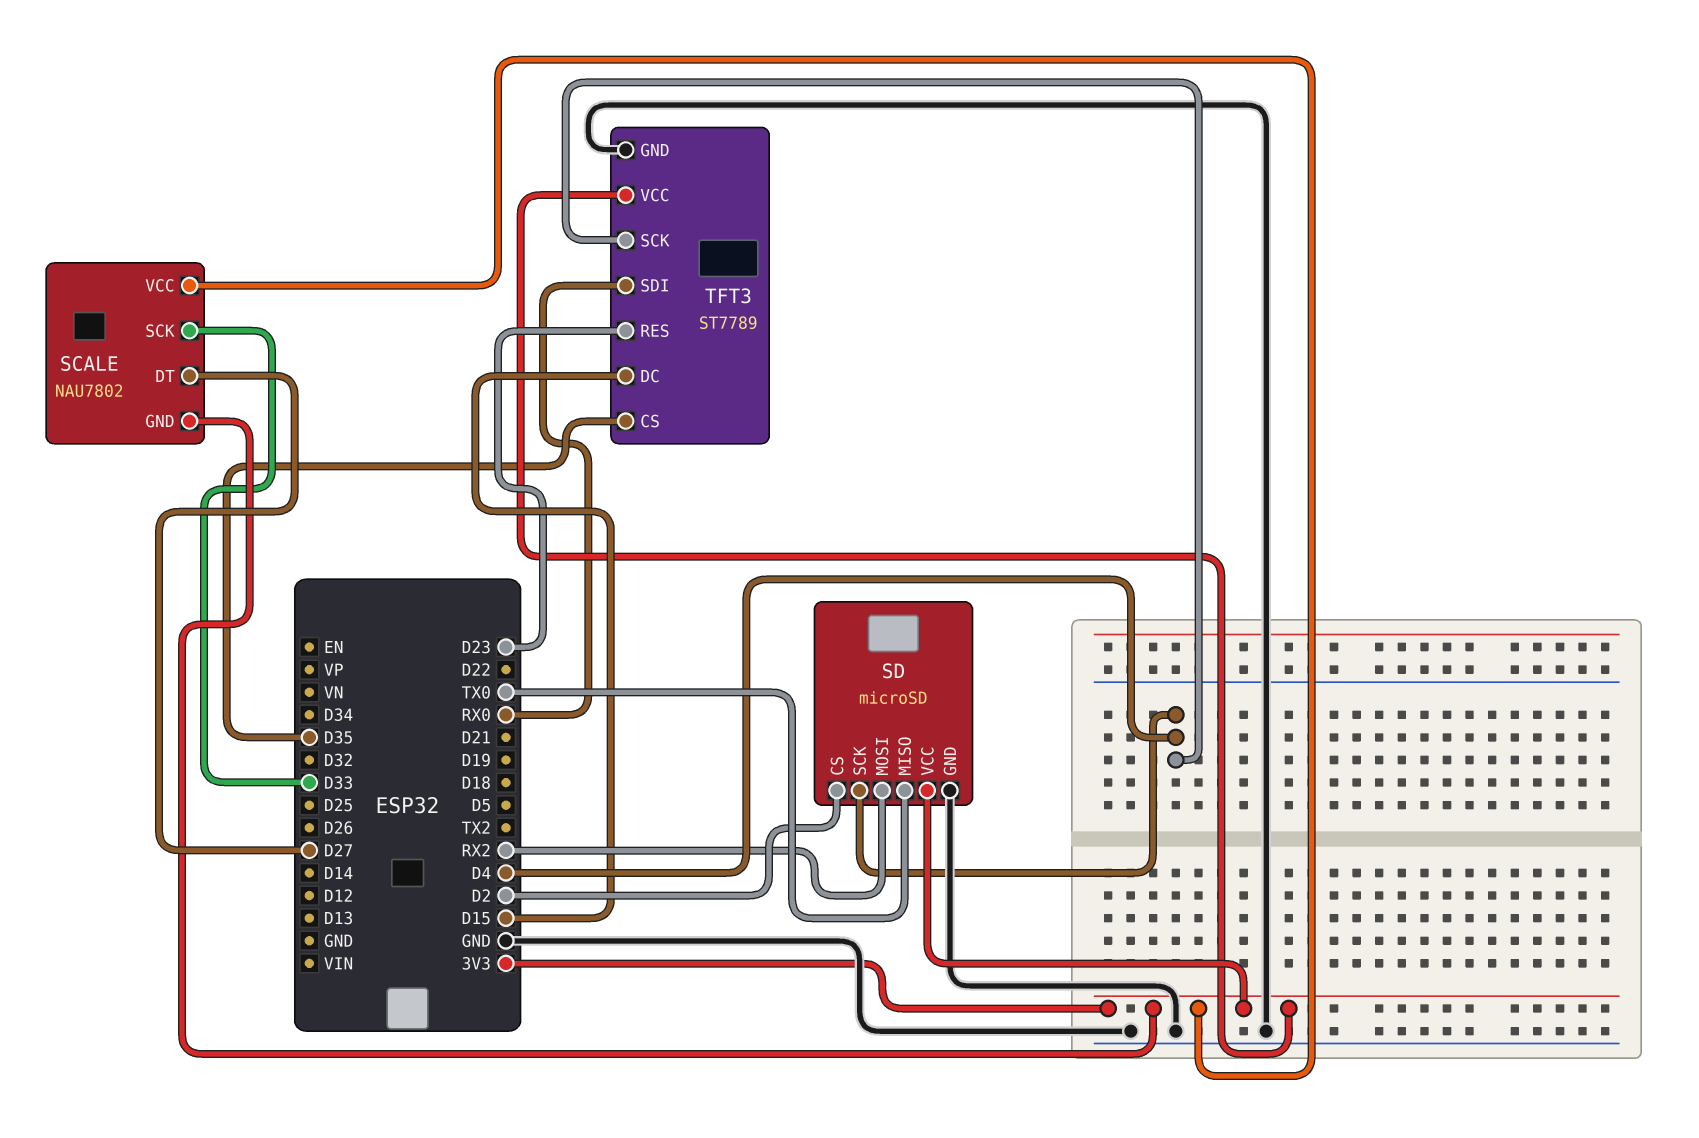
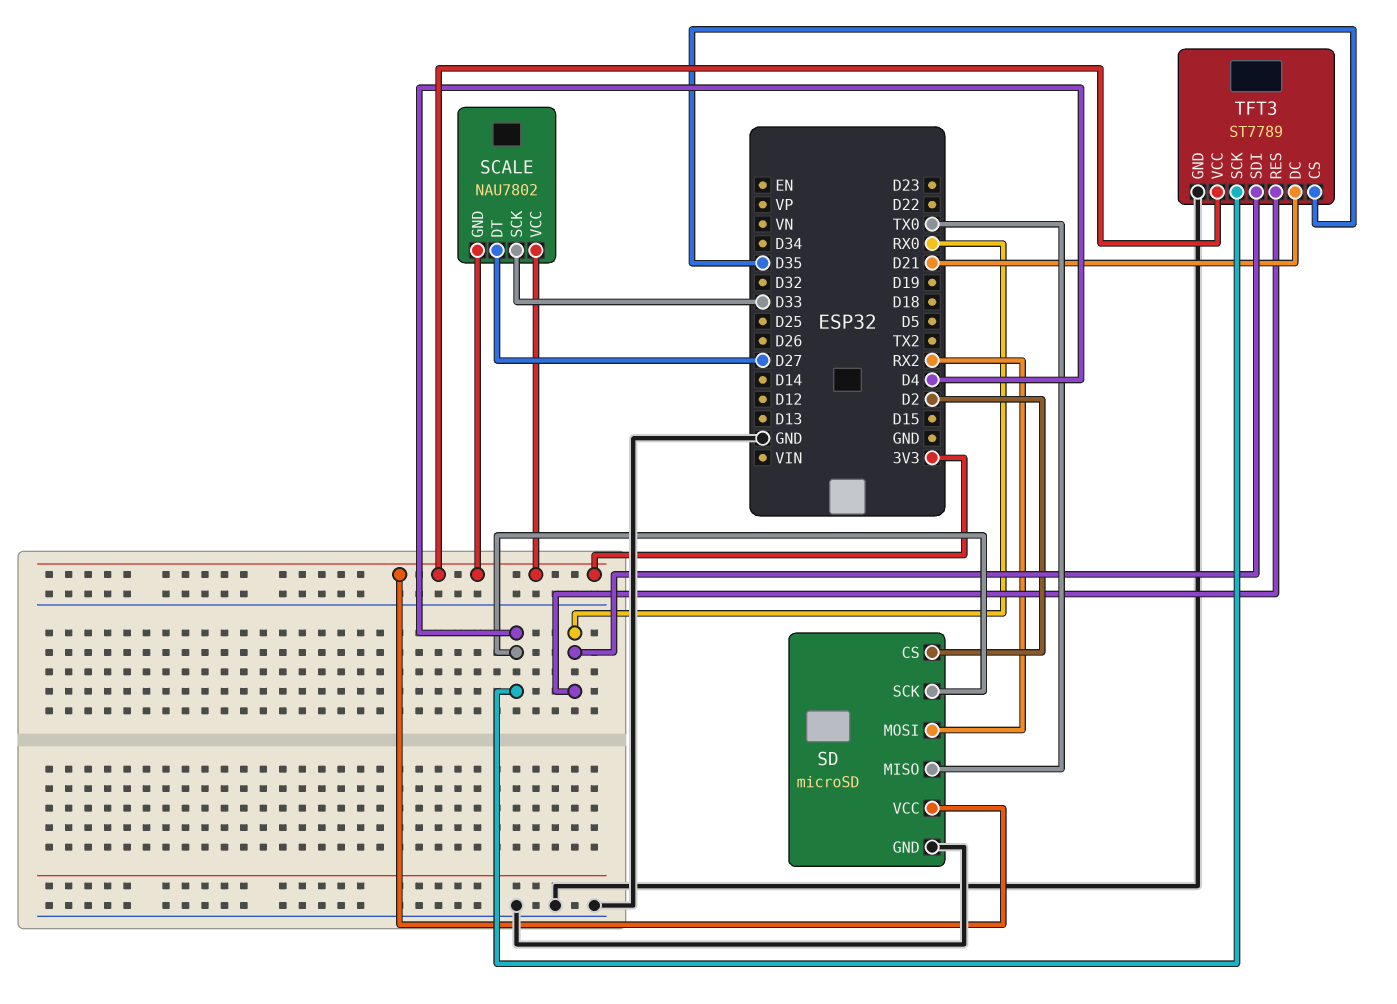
TFT3 pin DC: D15 -> D21
TFT3 pin RES: D23 -> RX0

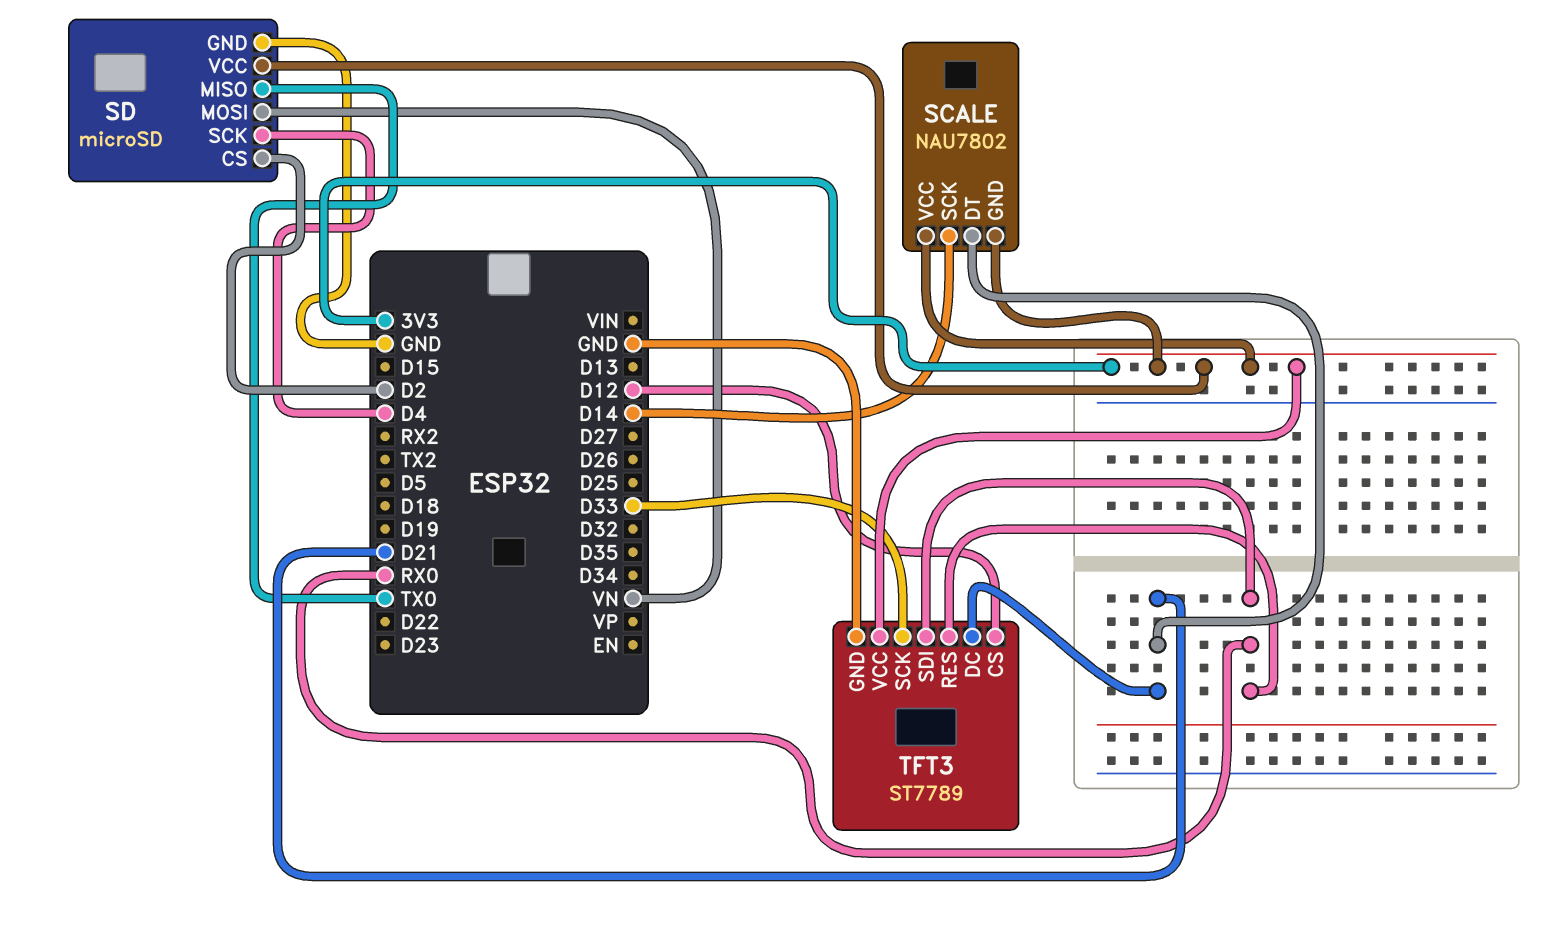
SCALE pin DT: D27 -> D21
SCALE pin SCK: D33 -> D14
SD pin MOSI: RX2 -> VN
TFT3 pin CS: D35 -> D12
TFT3 pin SCK: D4 -> D33

